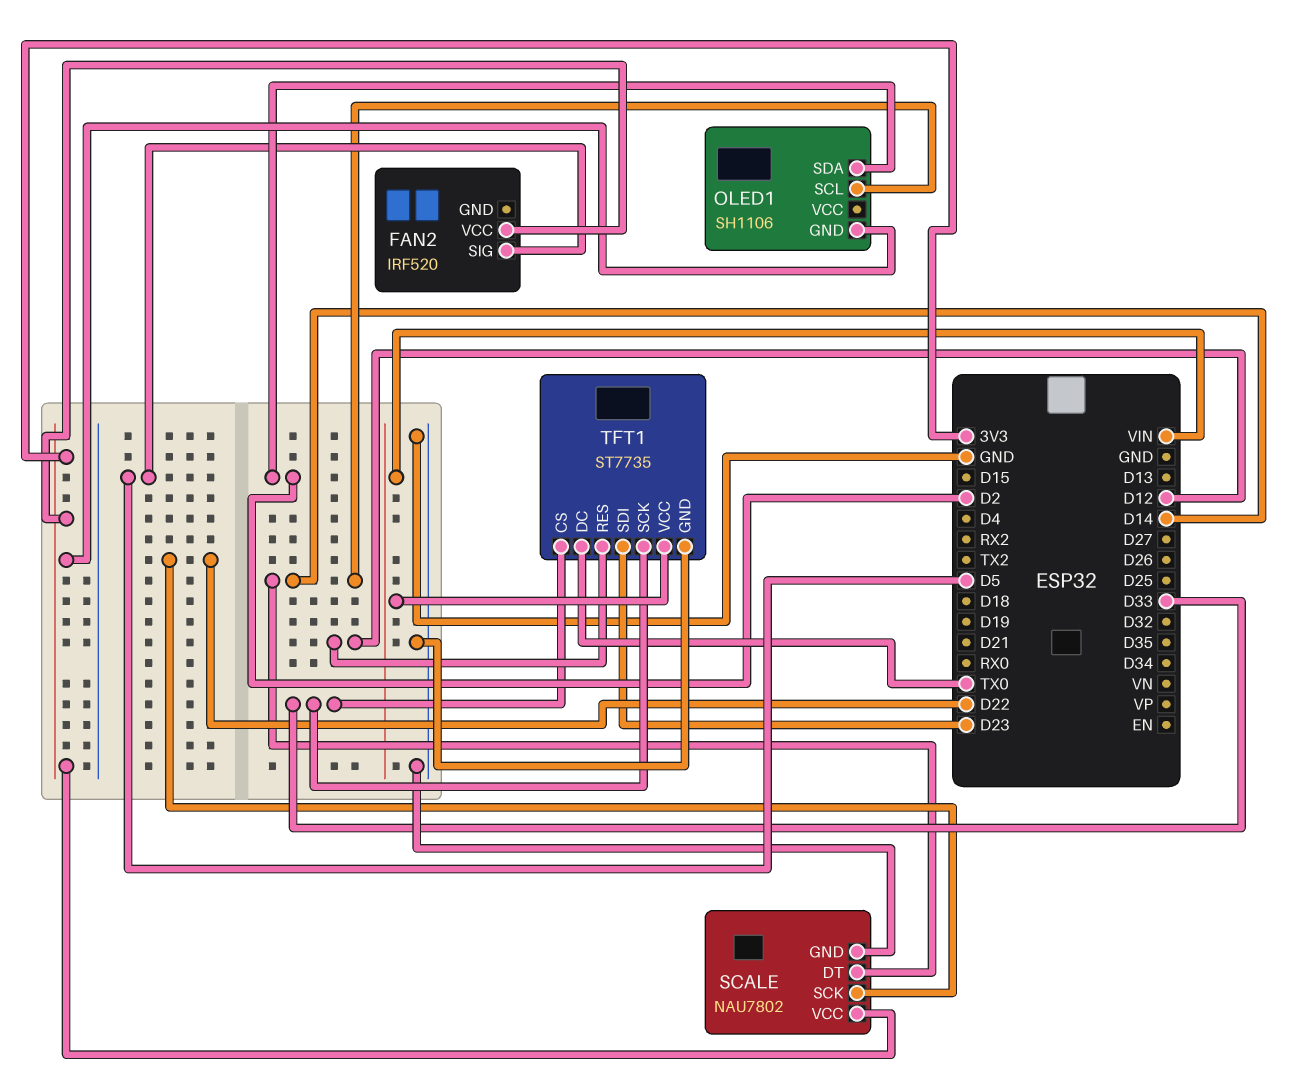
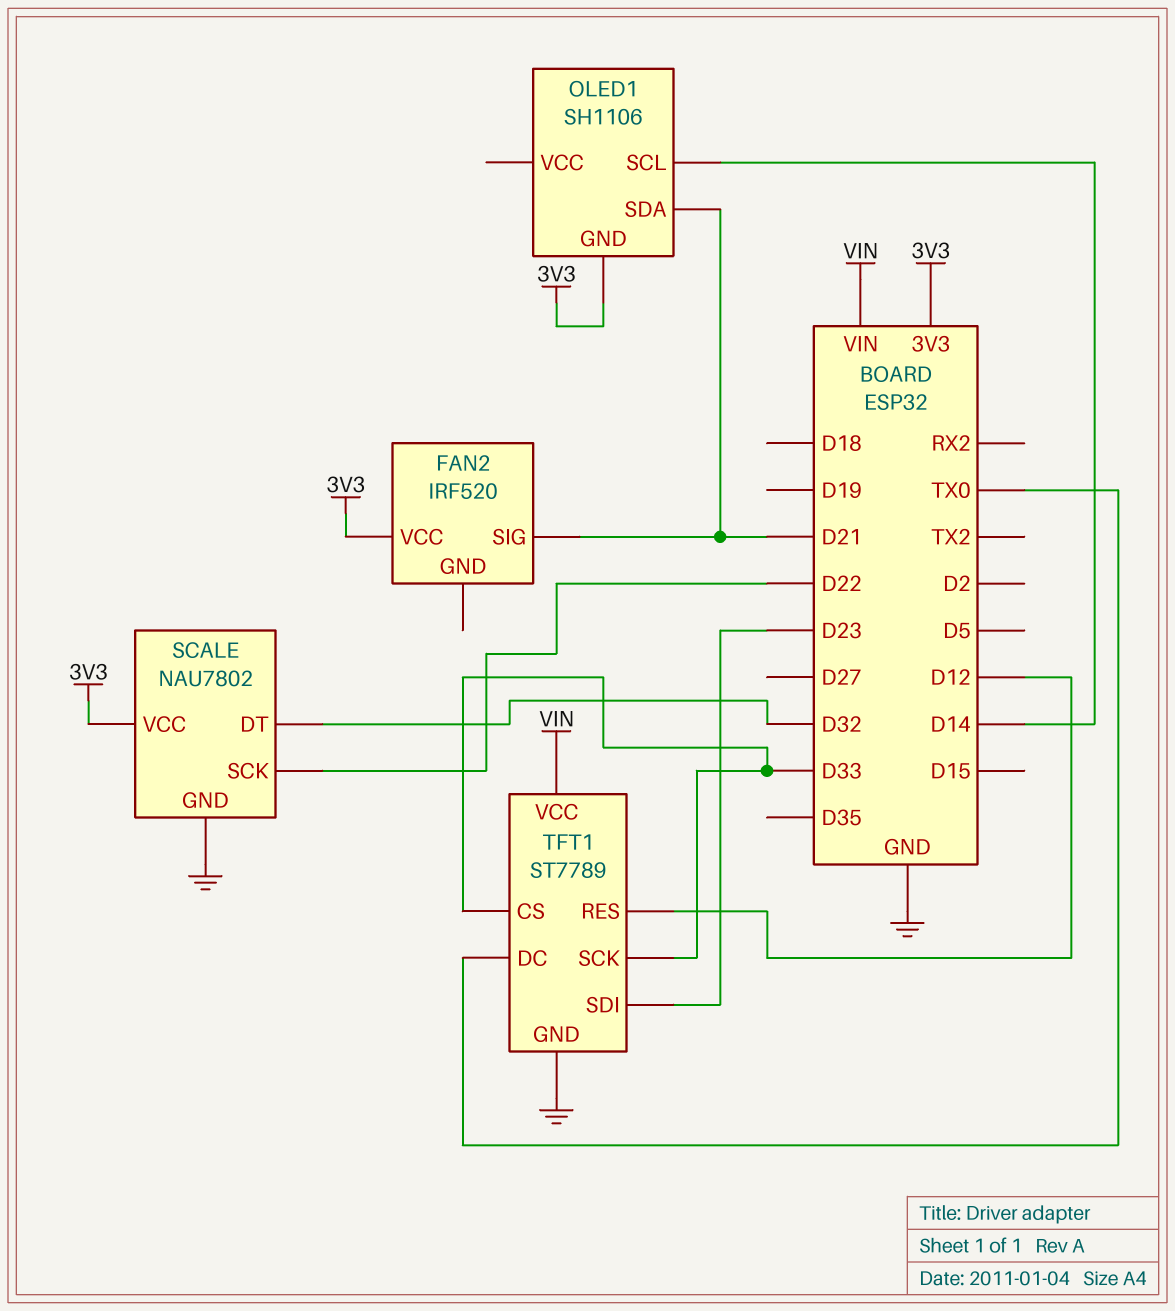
FAN2 pin SIG: D5 -> D21
OLED1 pin SDA: D2 -> D21
SCALE pin DT: D14 -> D32
TFT1: ST7735 -> ST7789

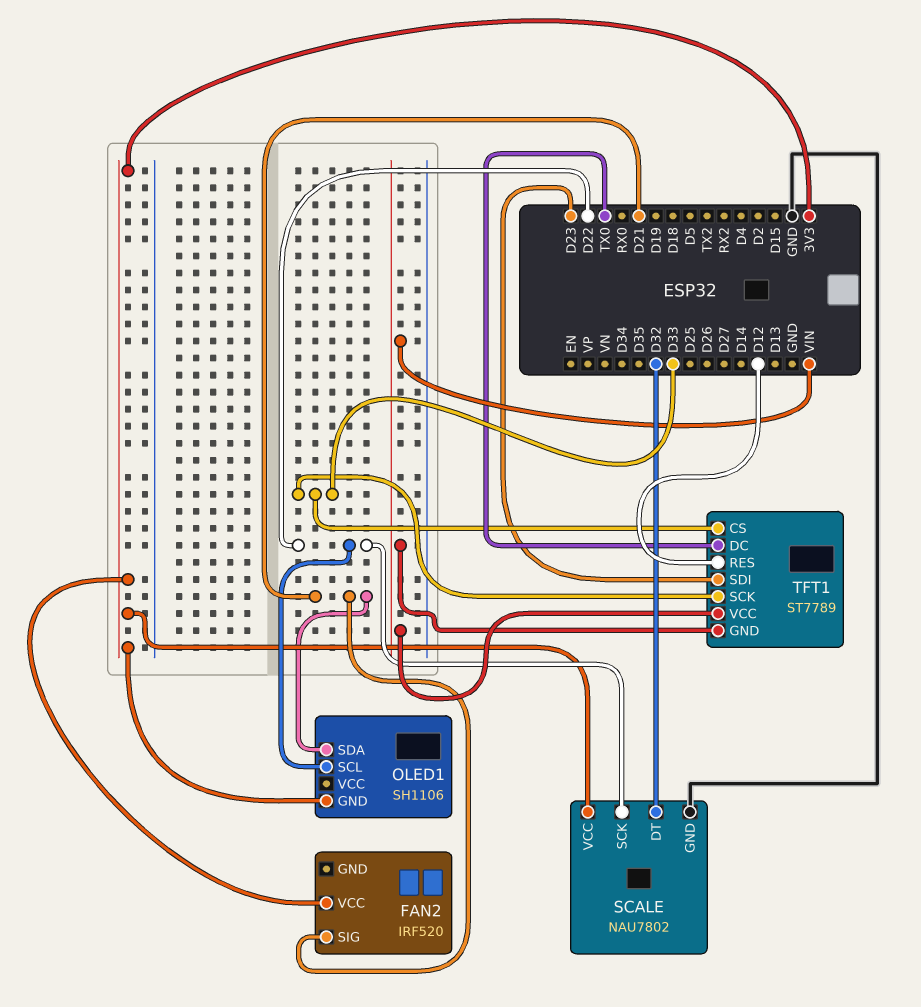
OLED1 pin SCL: D14 -> D22
TFT1 pin GND: GND -> VIN

